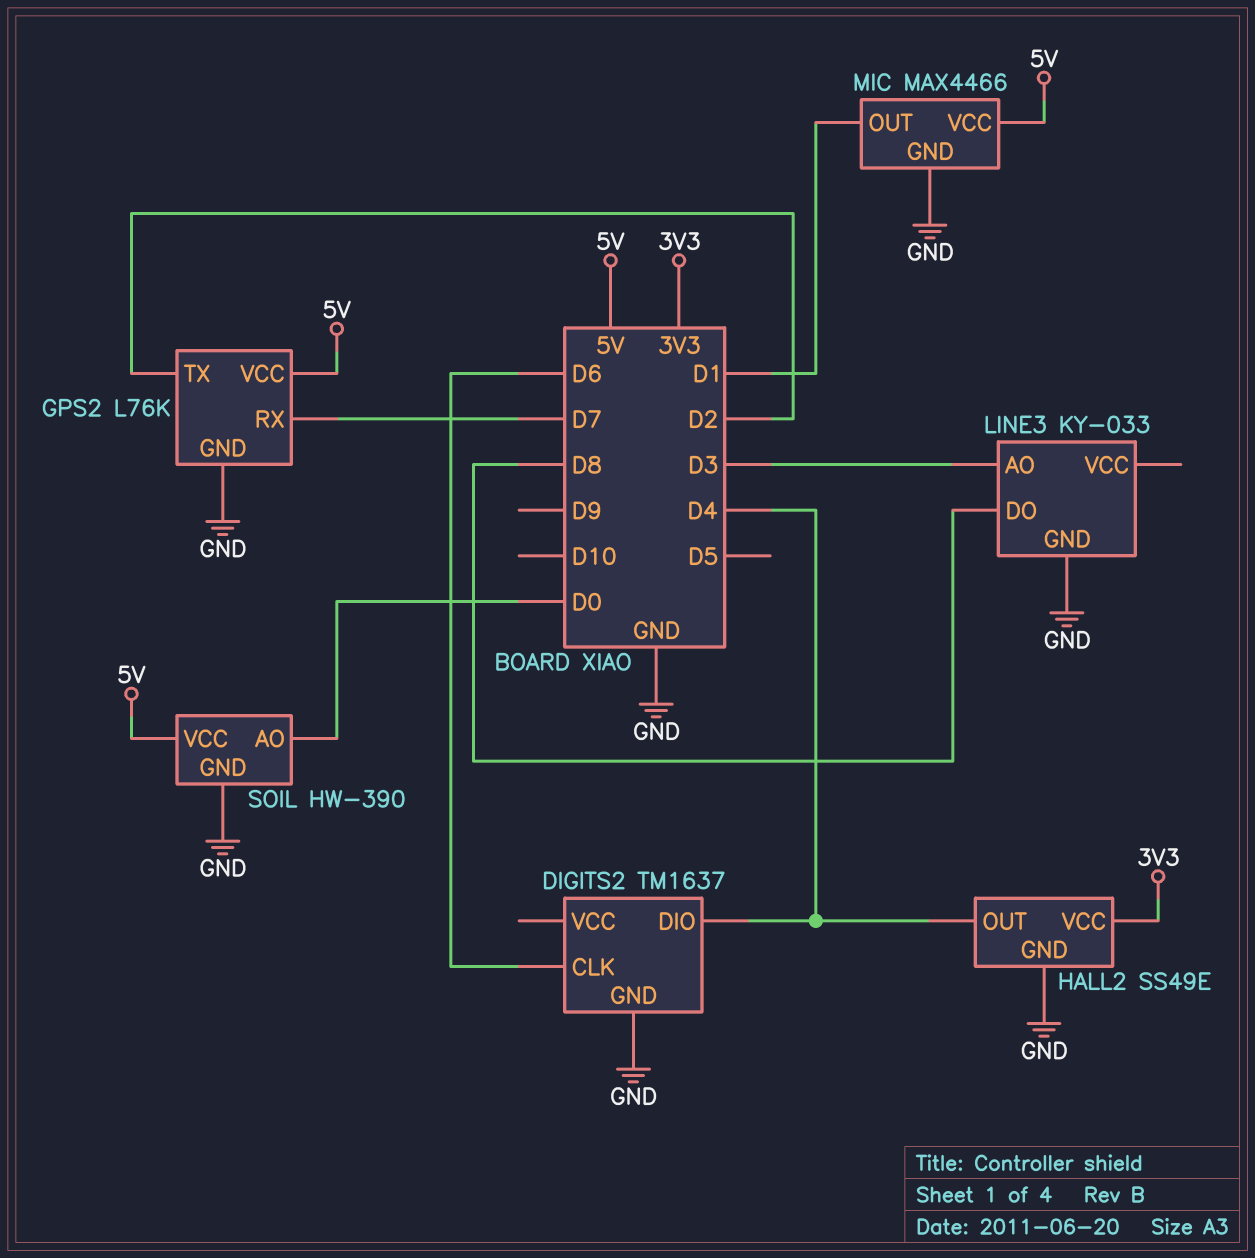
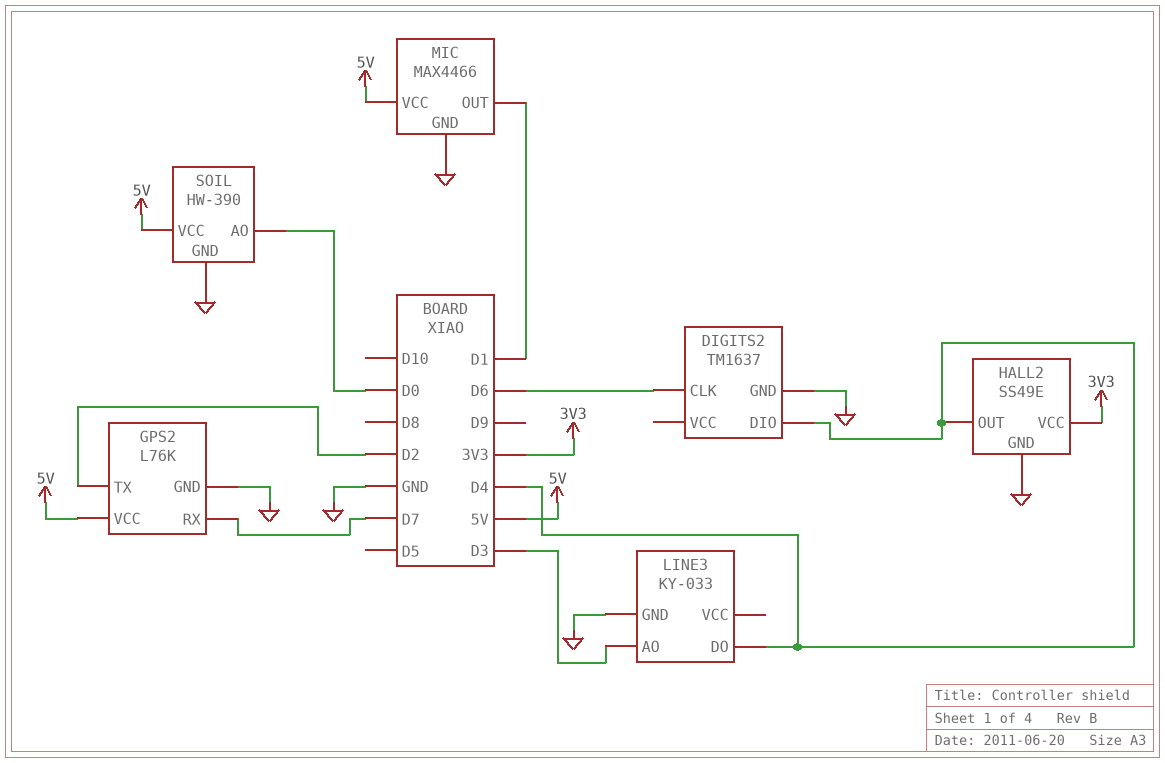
LINE3 pin DO: D8 -> D4

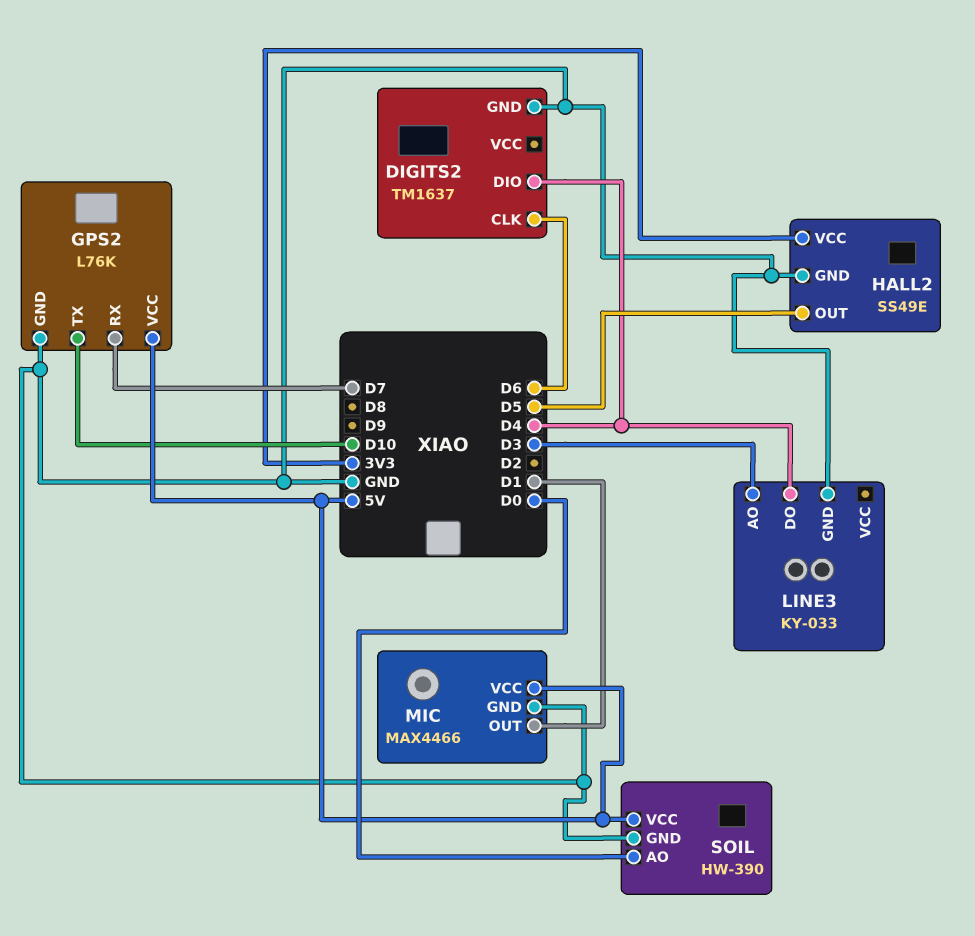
GPS2 pin TX: D2 -> D10
HALL2 pin OUT: D4 -> D5

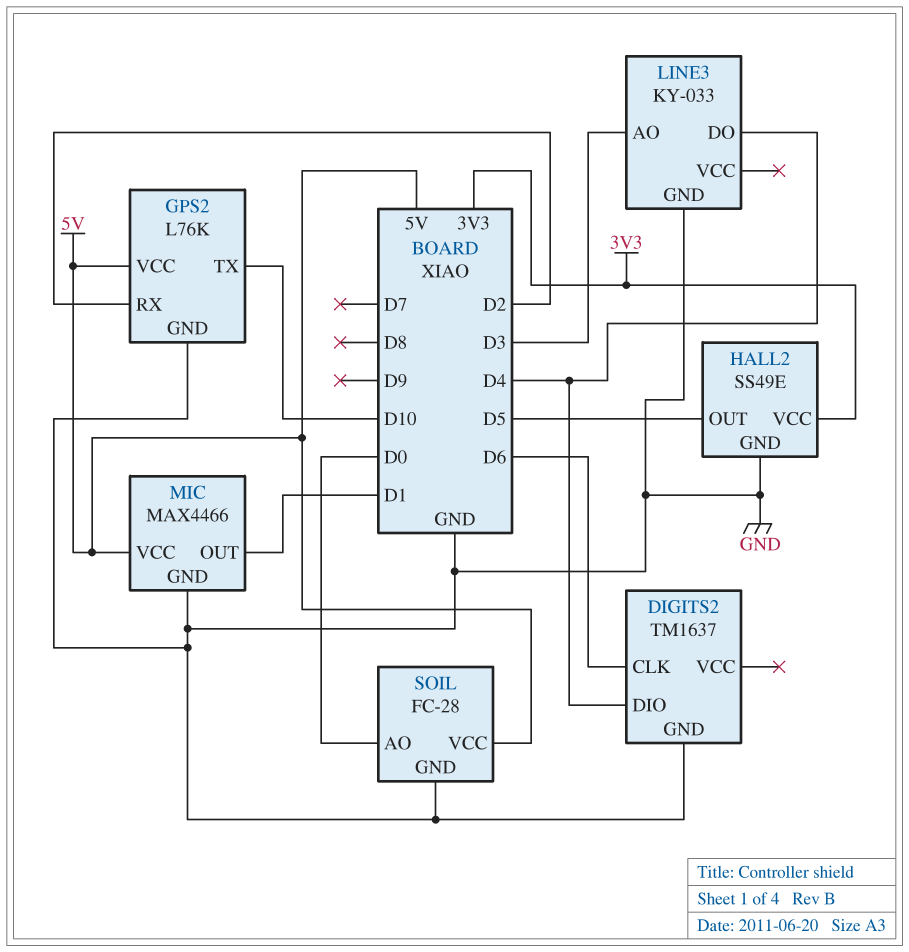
GPS2 pin RX: D7 -> D2
SOIL: HW-390 -> FC-28

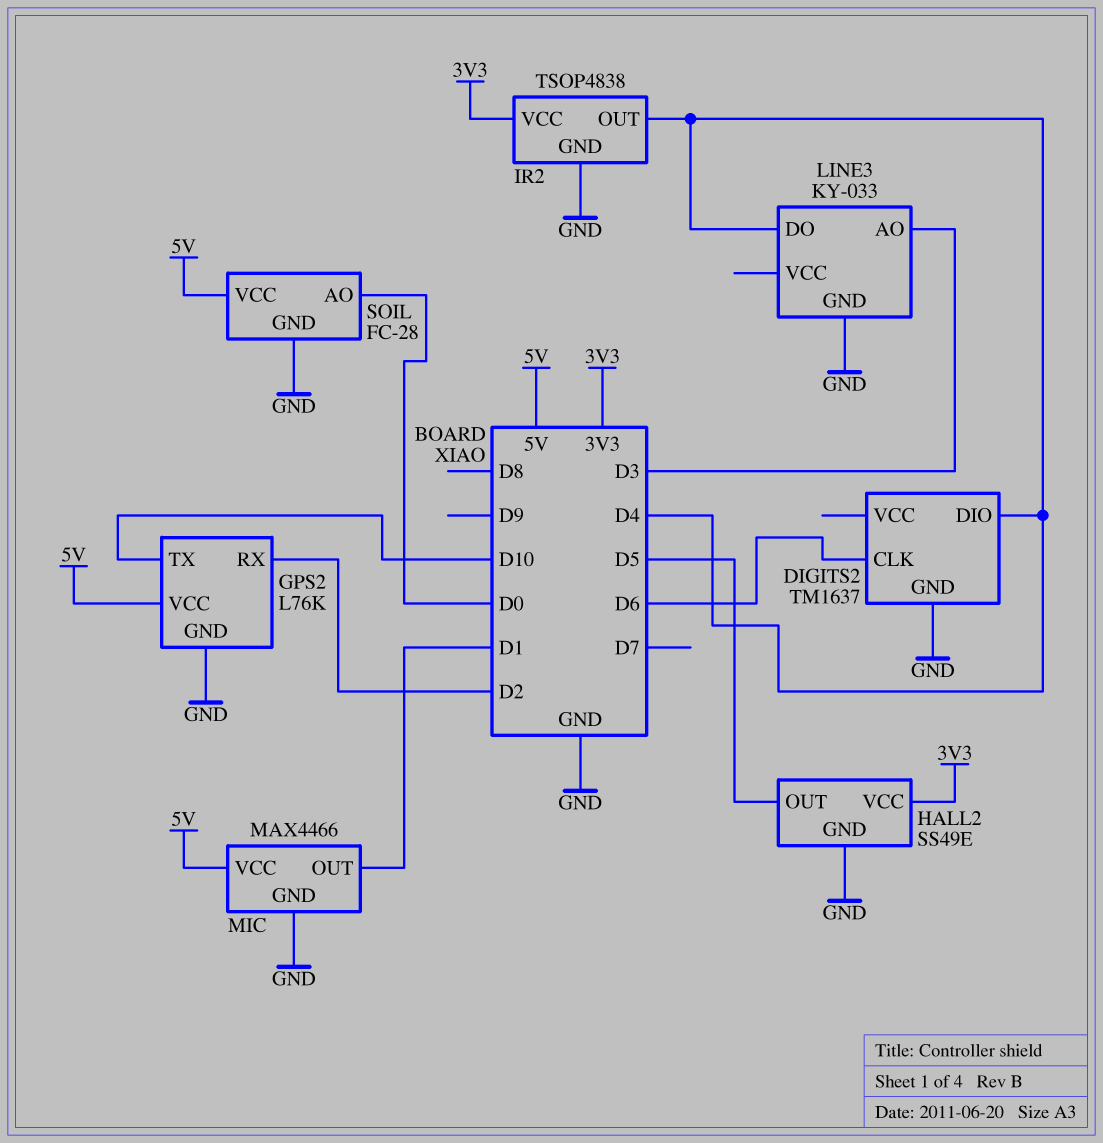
IR2: none -> TSOP4838
IR2 pin GND: none -> GND
IR2 pin OUT: none -> D4
IR2 pin VCC: none -> 3V3

